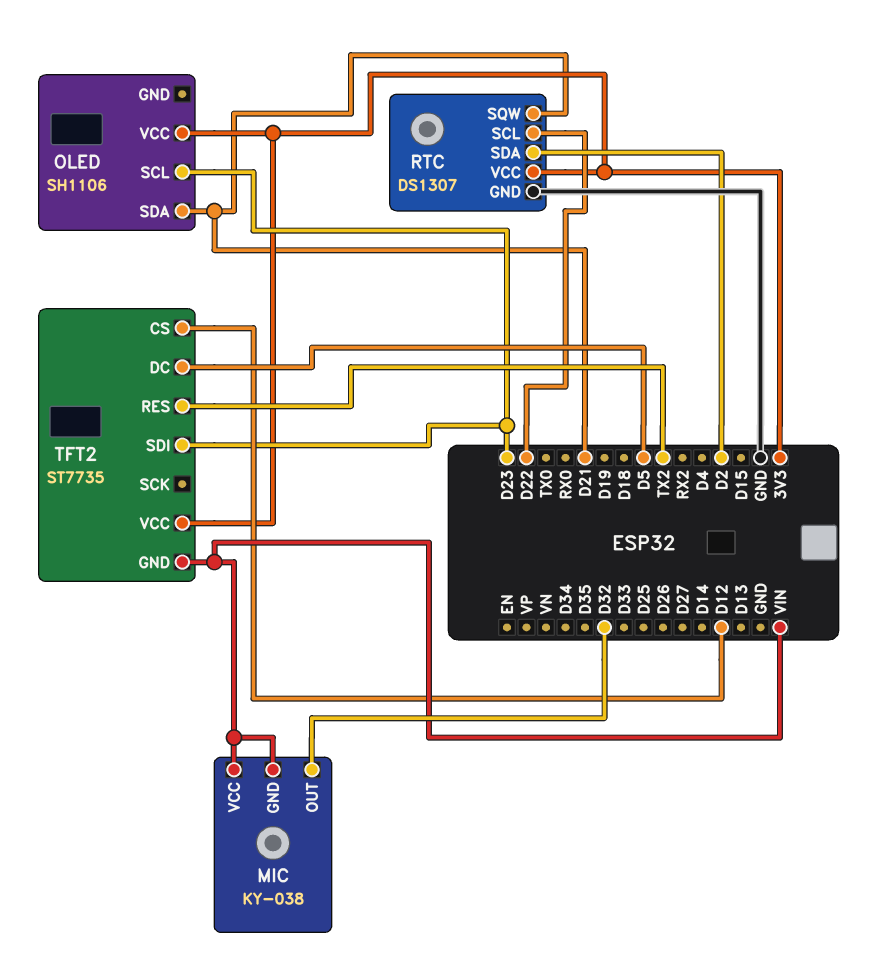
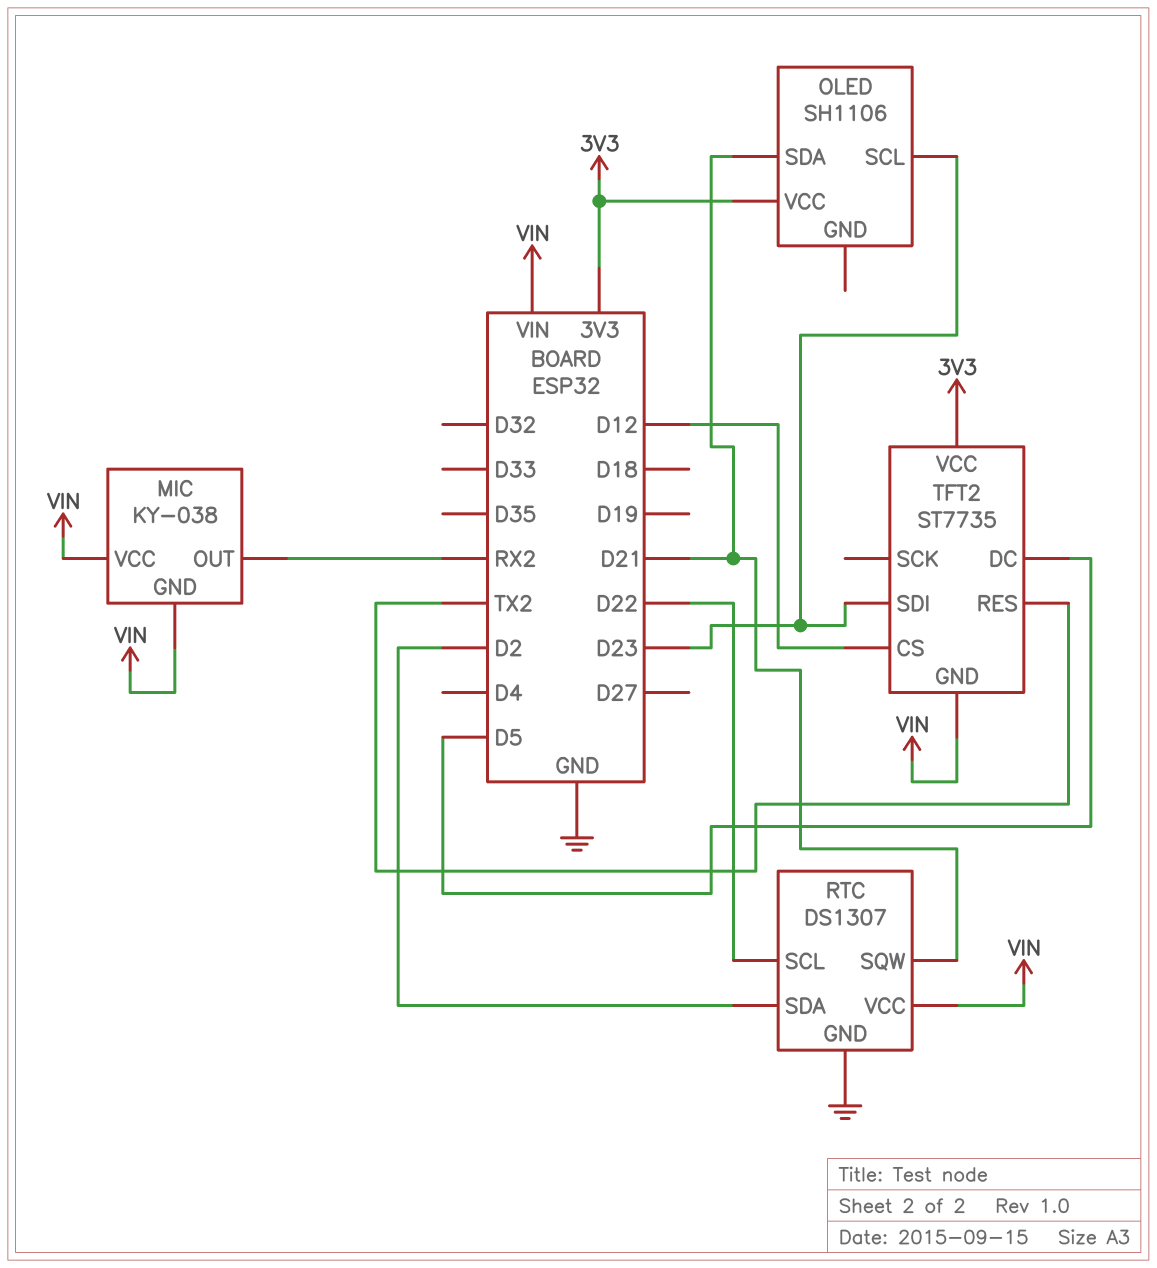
MIC pin OUT: D32 -> RX2
RTC pin VCC: 3V3 -> VIN

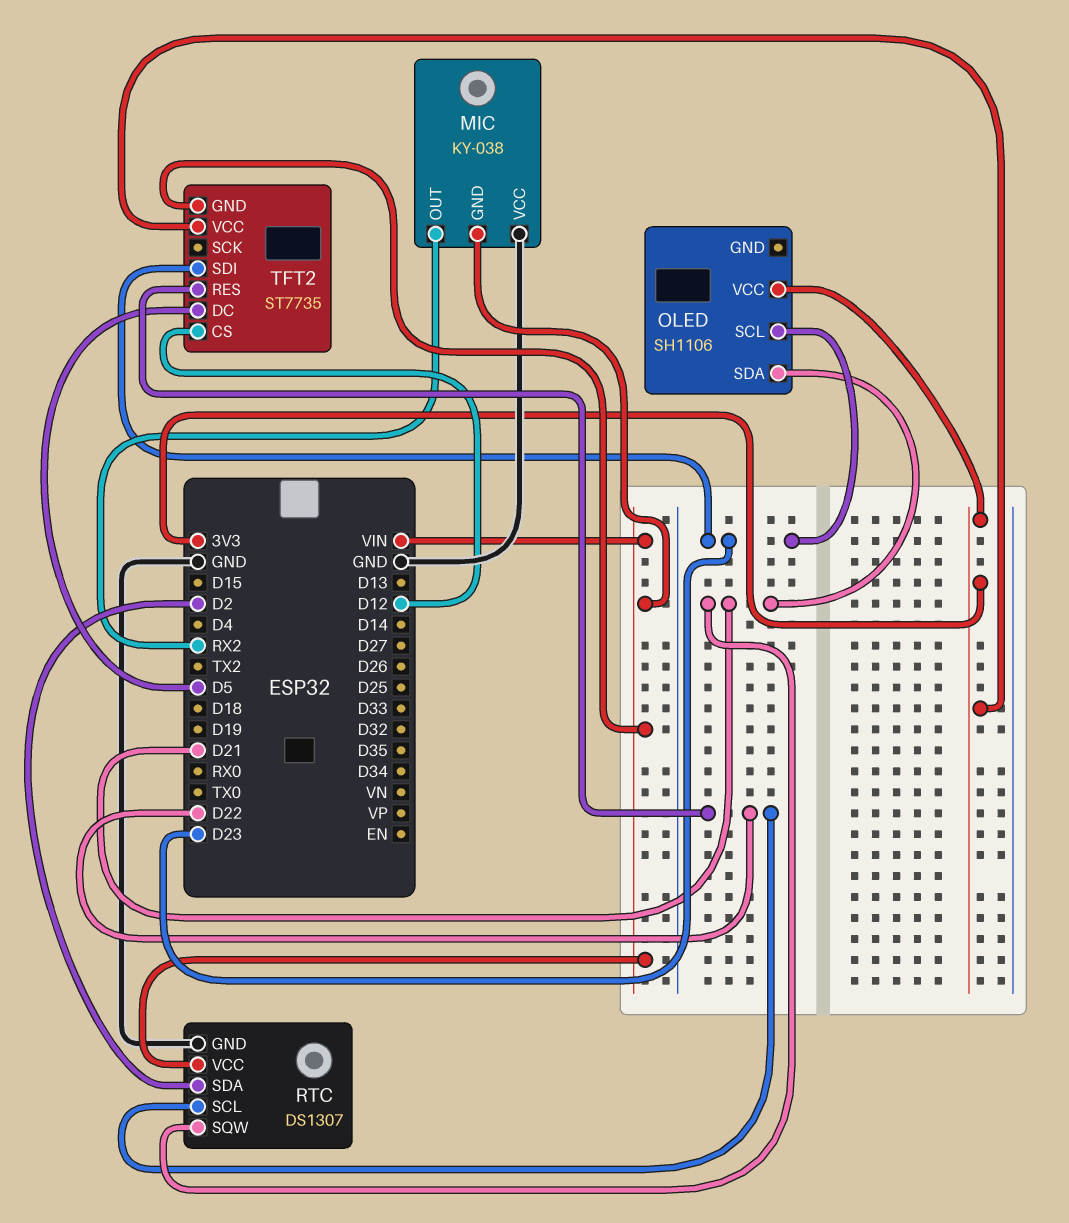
MIC pin VCC: VIN -> GND
TFT2 pin RES: TX2 -> D22

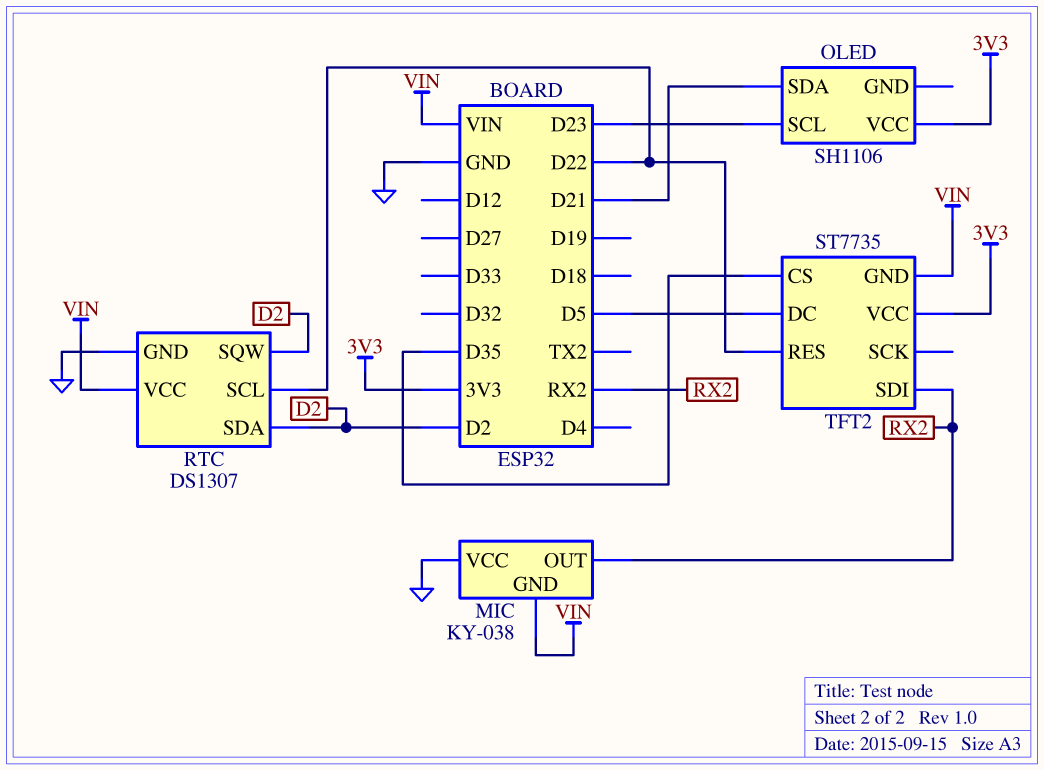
RTC pin SQW: D21 -> D2
TFT2 pin CS: D12 -> D35
TFT2 pin SDI: D23 -> RX2

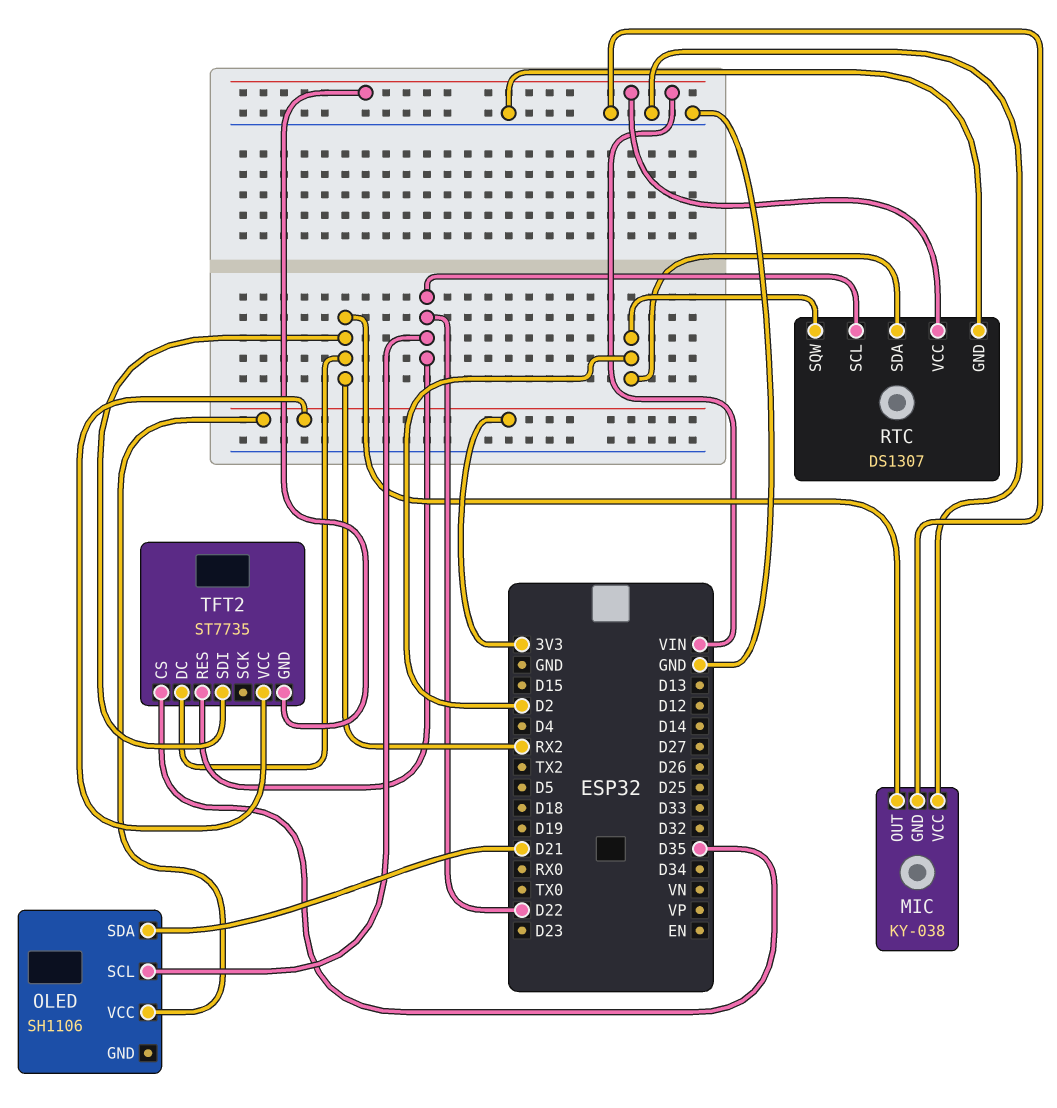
MIC pin GND: VIN -> GND
OLED pin SCL: D23 -> D22
TFT2 pin DC: D5 -> RX2

